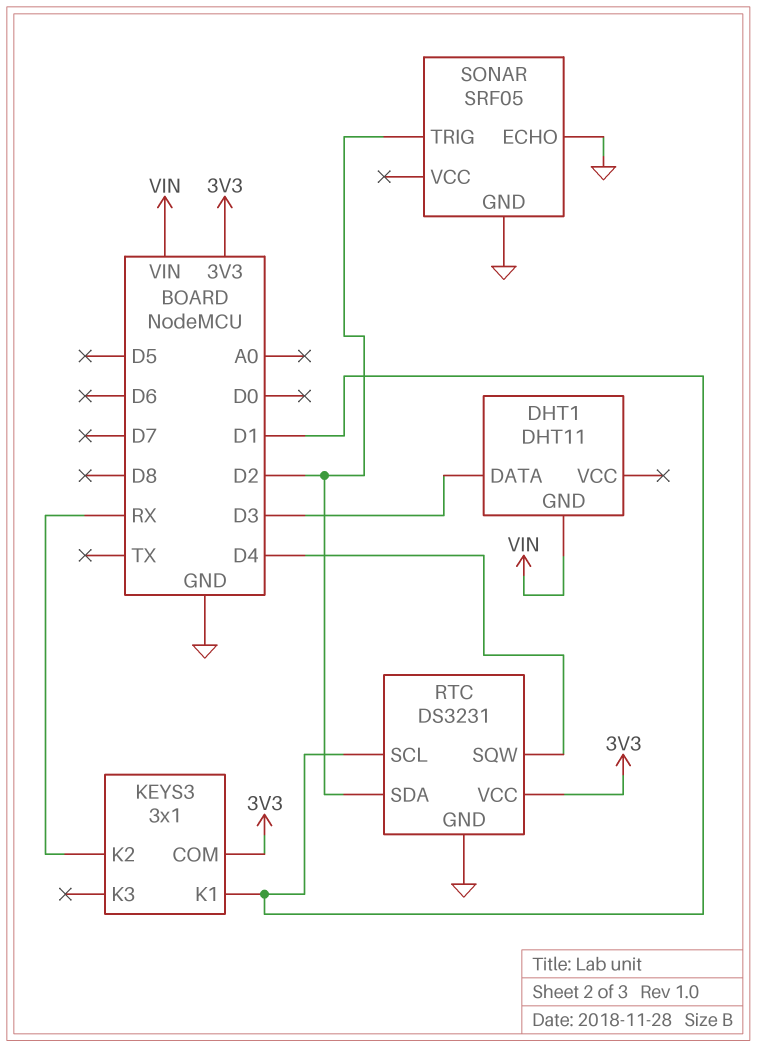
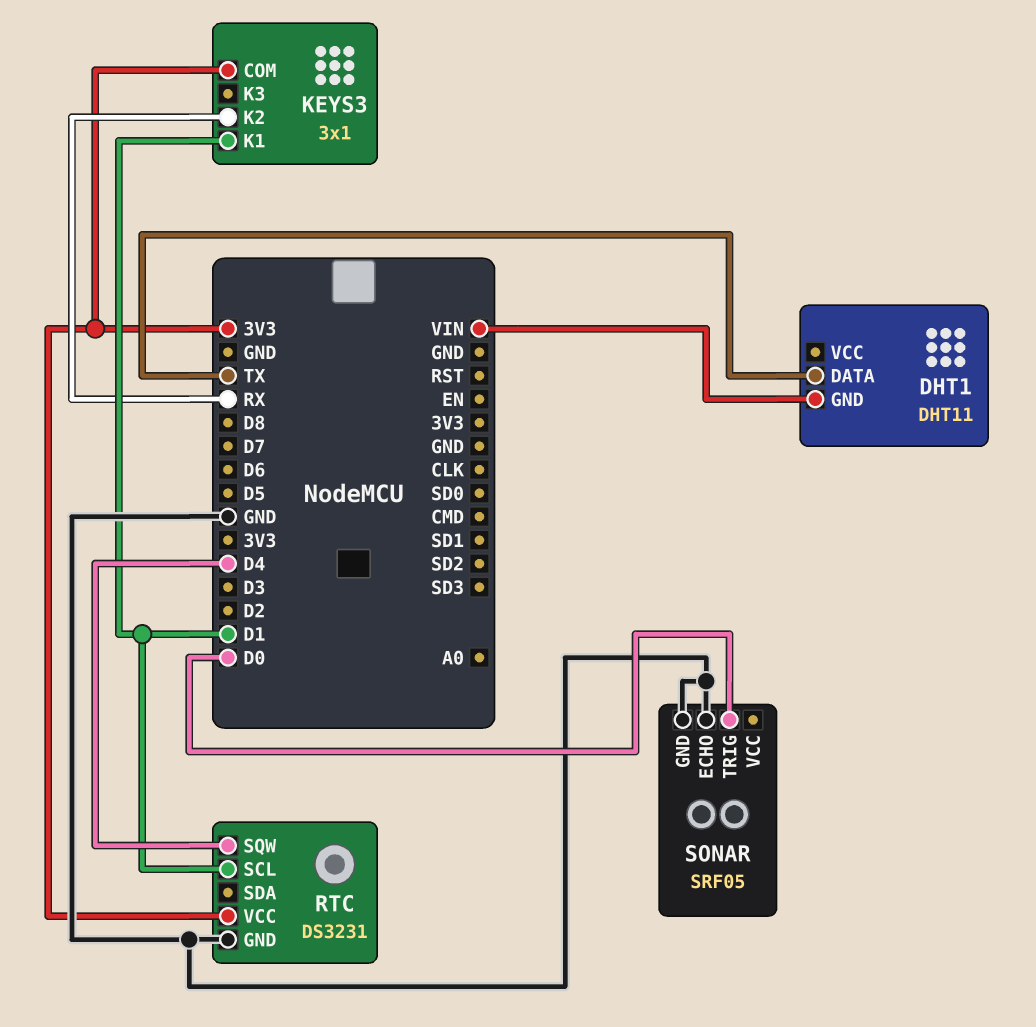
DHT1 pin DATA: D3 -> TX
RTC pin SDA: D2 -> none
SONAR pin TRIG: D2 -> D0

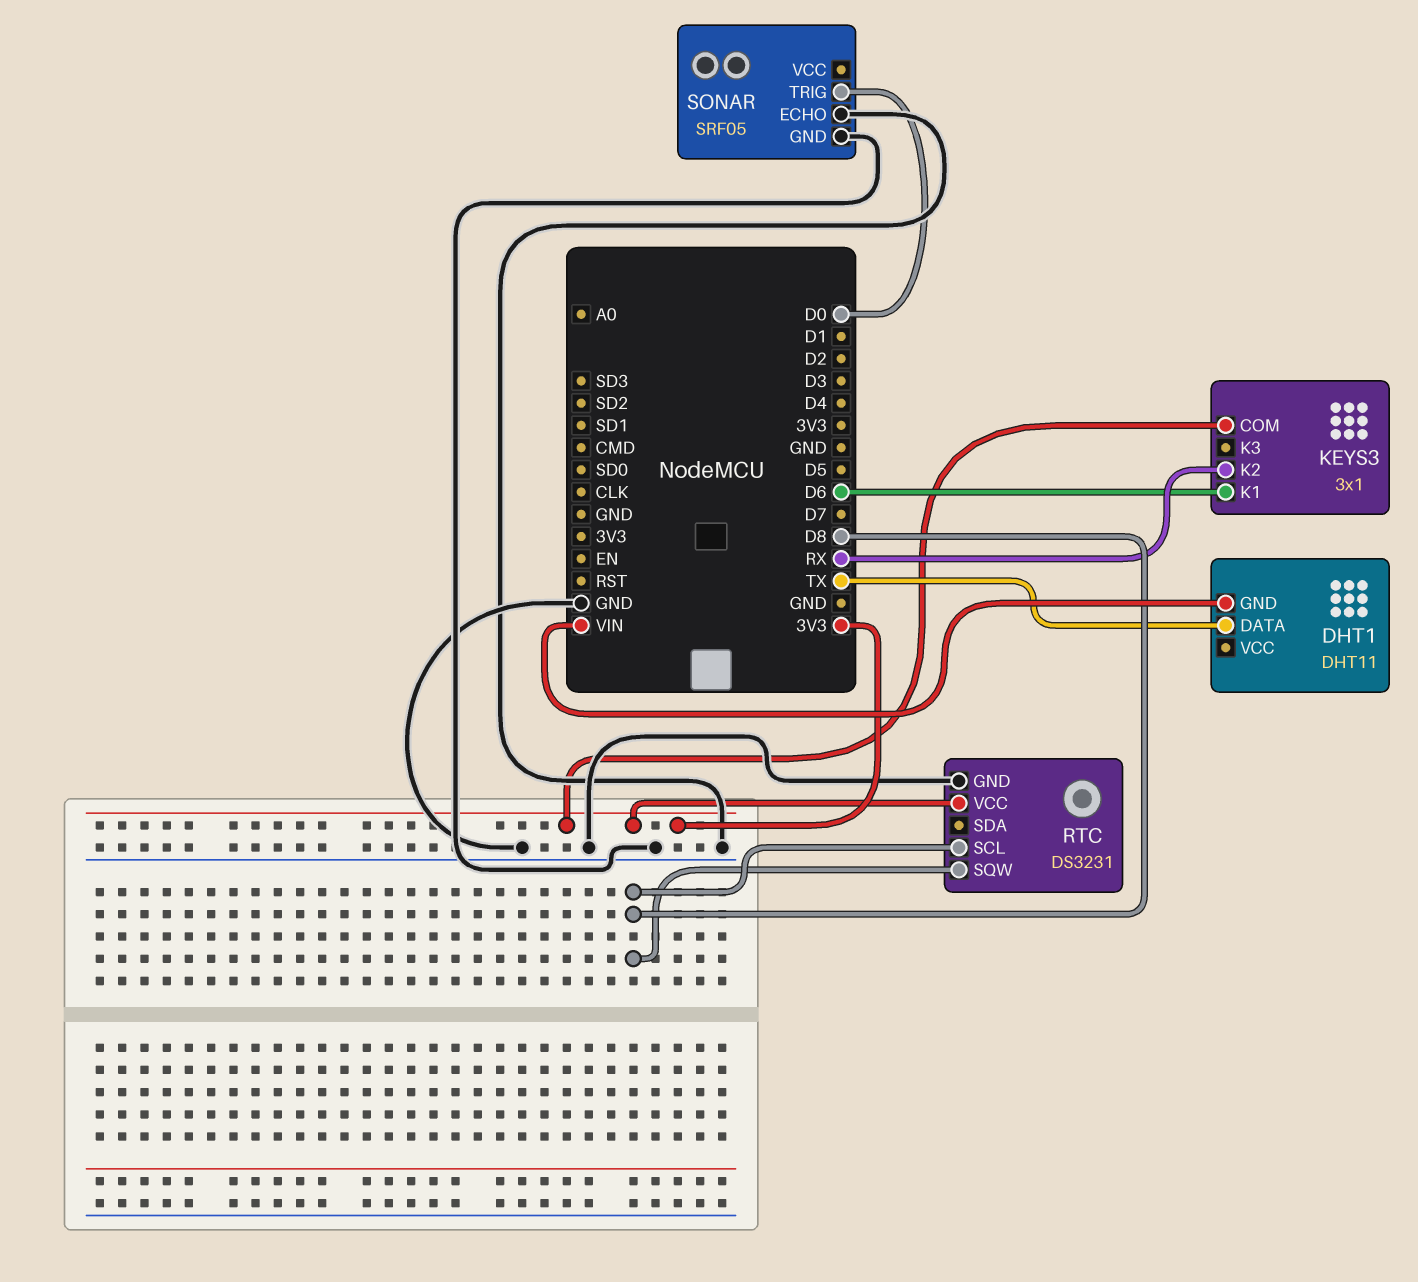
KEYS3 pin K1: D1 -> D6
RTC pin SCL: D1 -> D8
RTC pin SQW: D4 -> D8

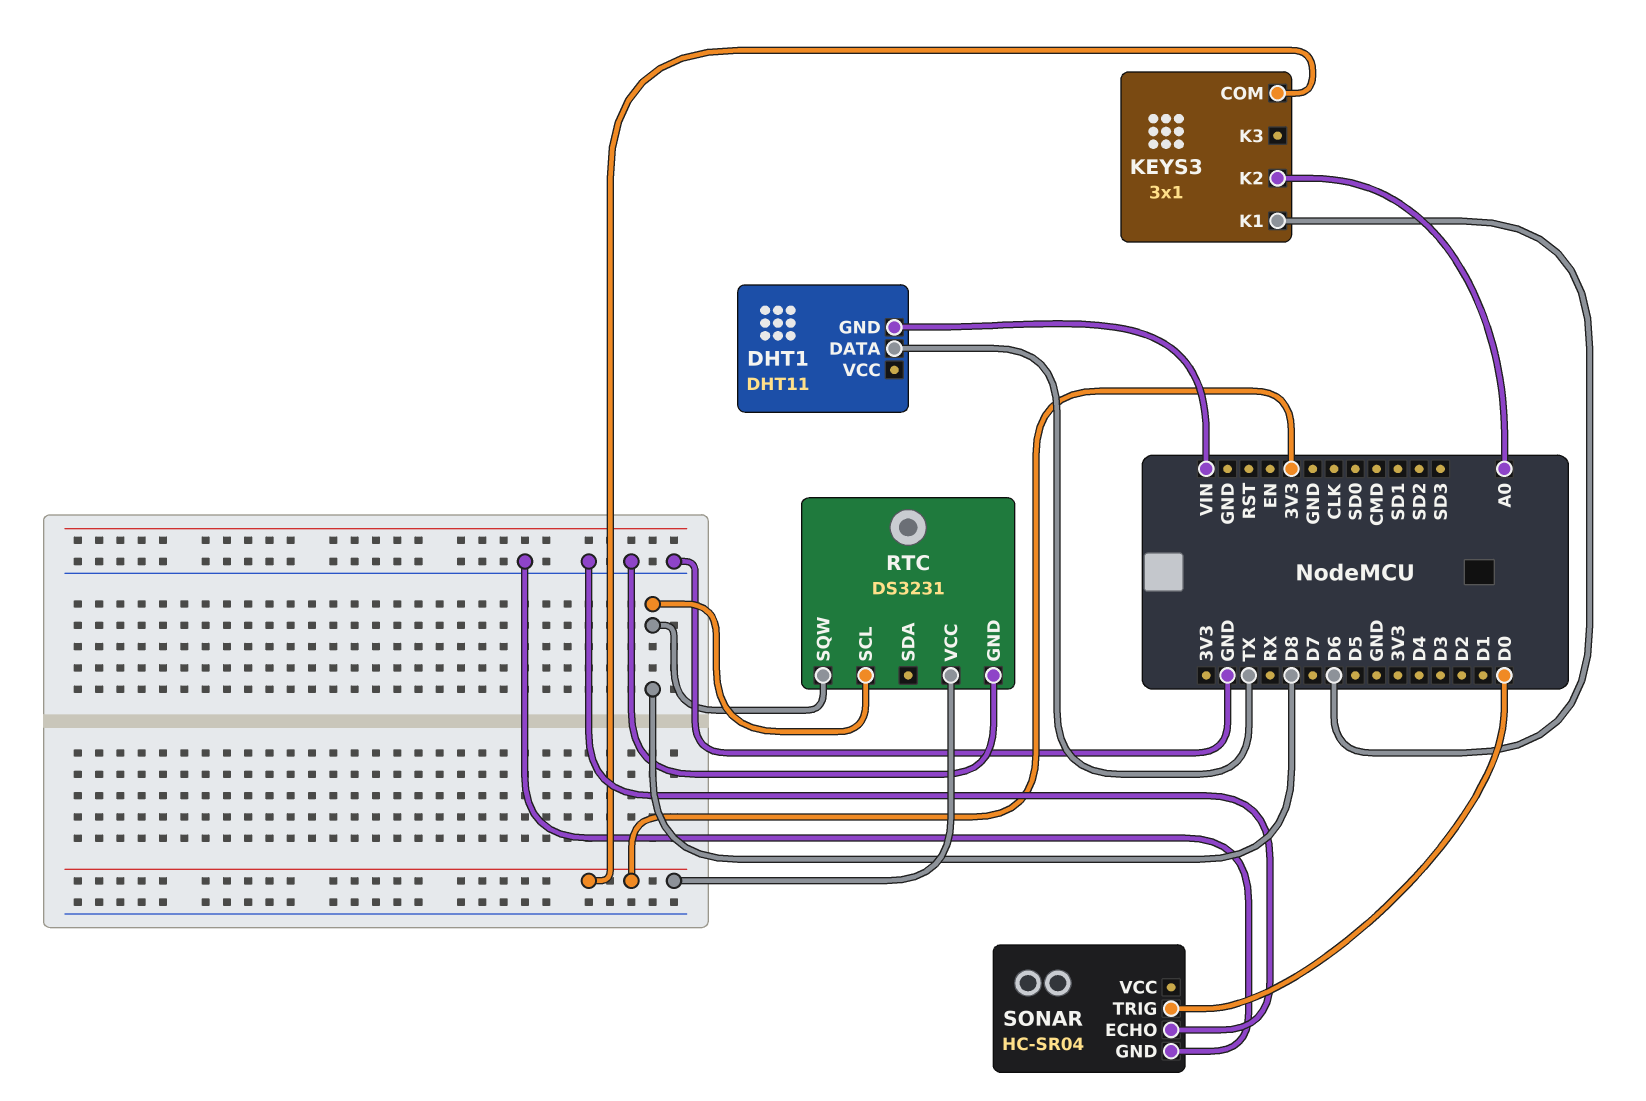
KEYS3 pin K2: RX -> A0
SONAR: SRF05 -> HC-SR04

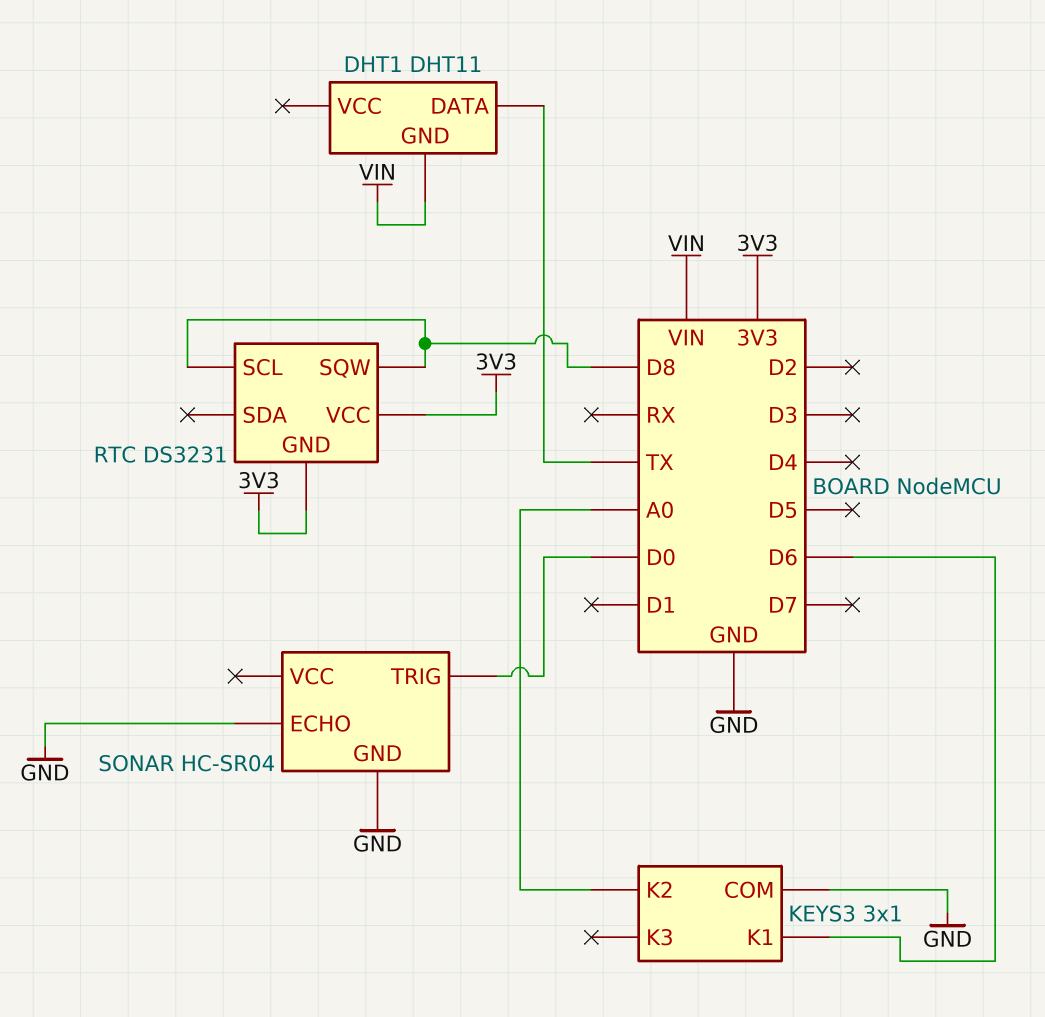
KEYS3 pin COM: 3V3 -> GND
RTC pin GND: GND -> 3V3

